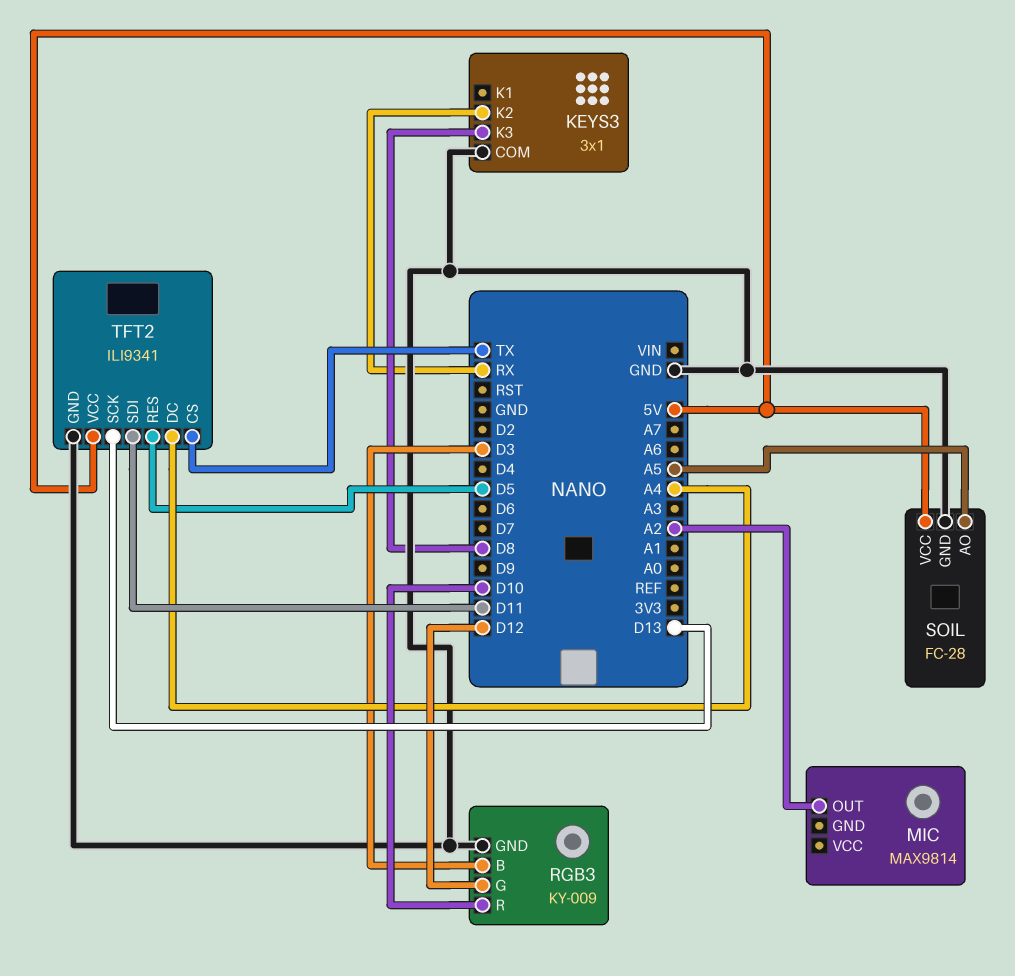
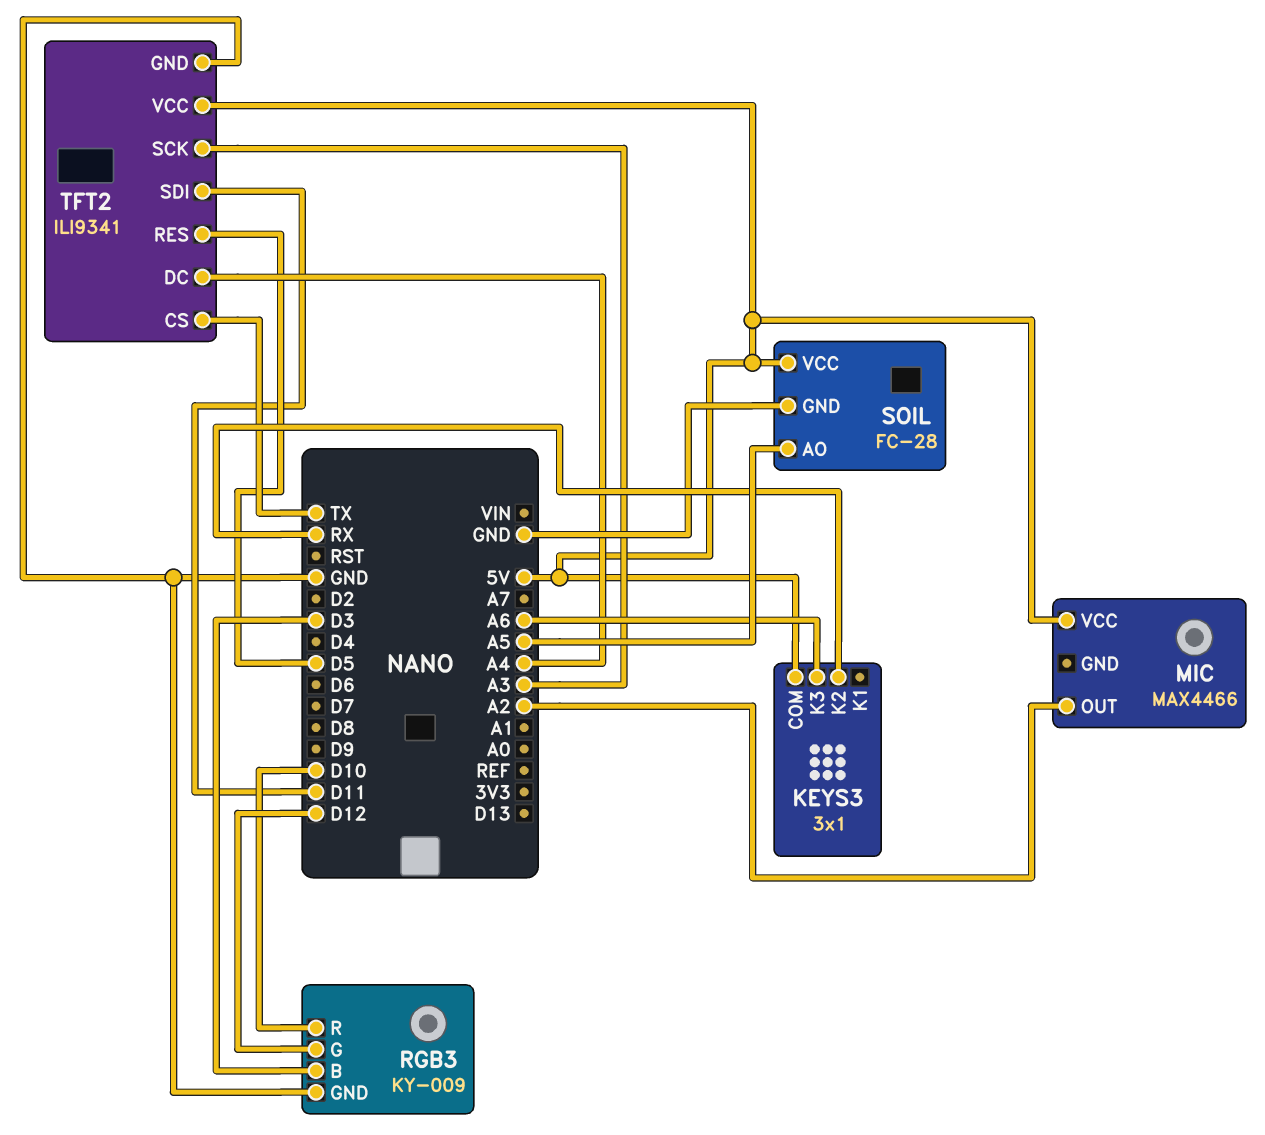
KEYS3 pin COM: GND -> 5V
KEYS3 pin K3: D8 -> A6
MIC: MAX9814 -> MAX4466
MIC pin VCC: none -> 5V
TFT2 pin SCK: D13 -> A3

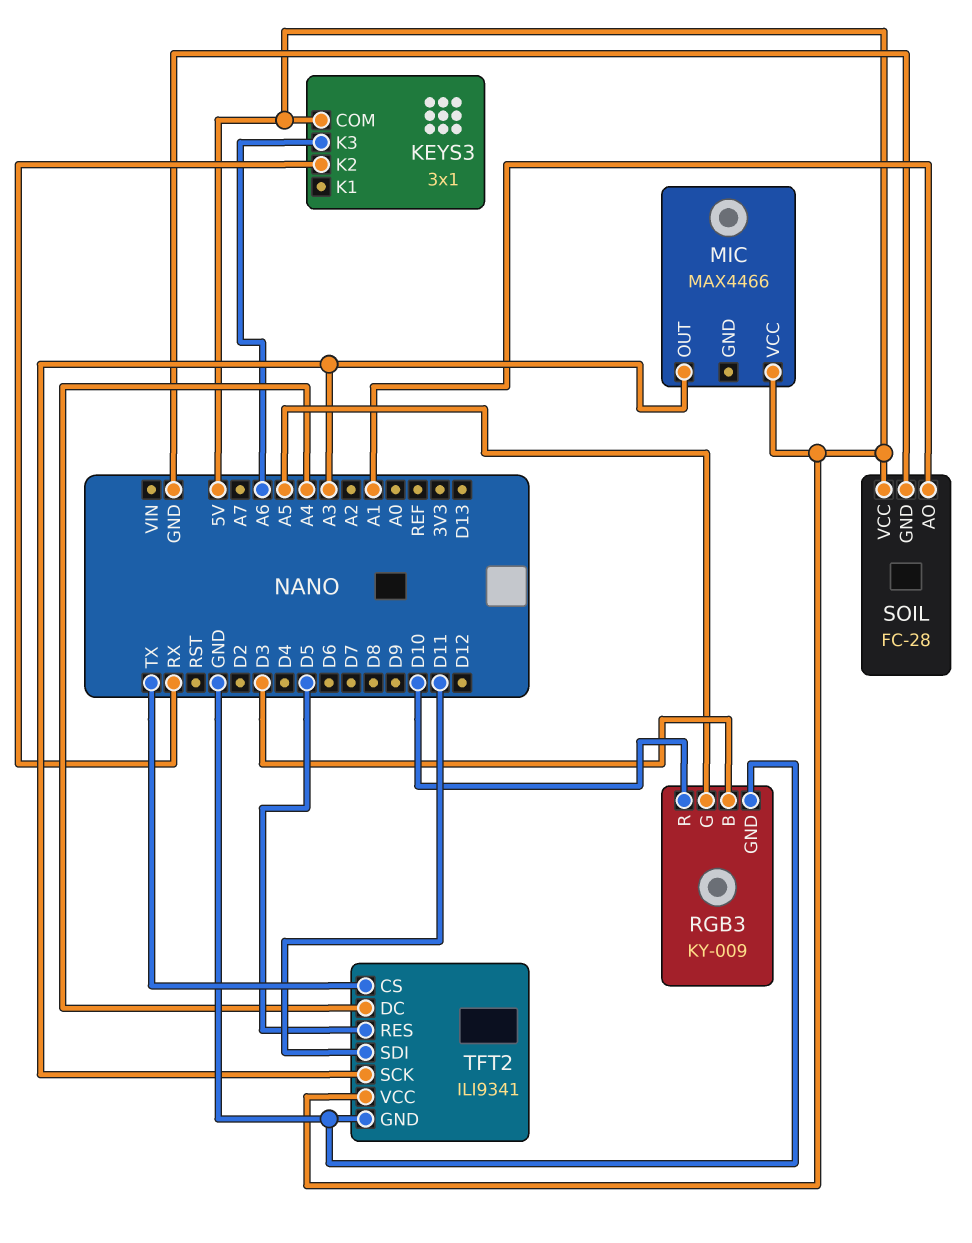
MIC pin OUT: A2 -> A3
RGB3 pin G: D12 -> A5
SOIL pin AO: A5 -> A1

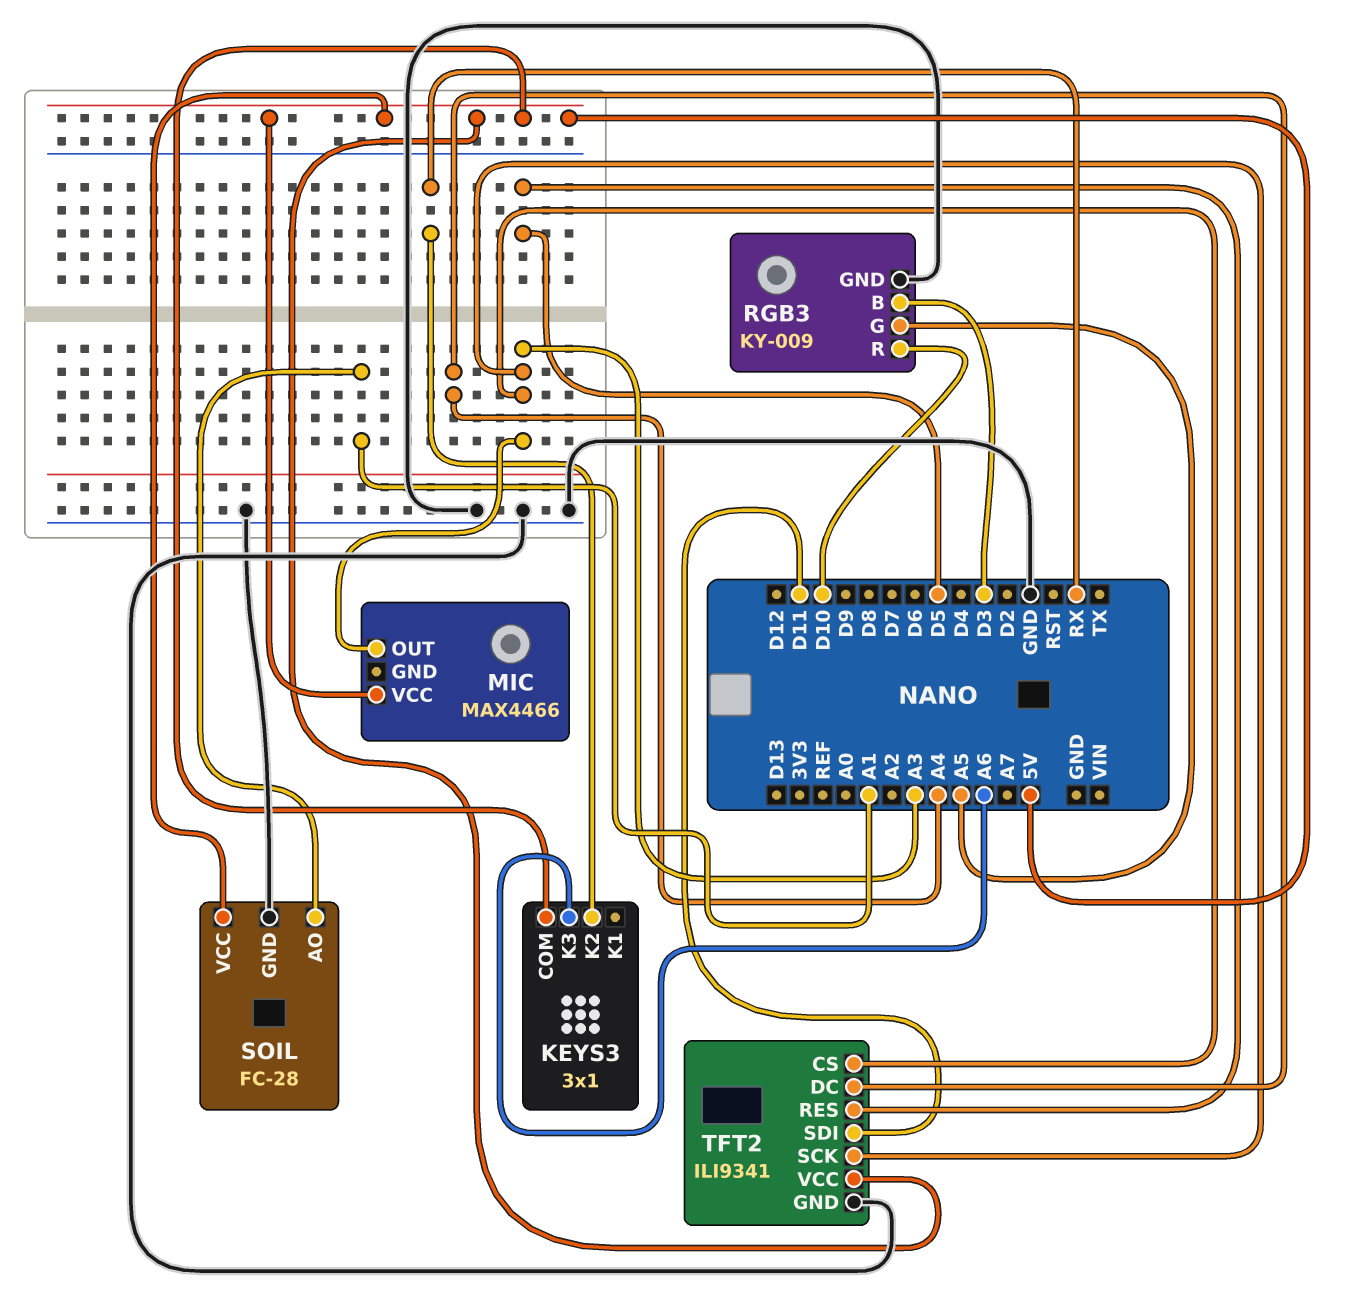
TFT2 pin CS: TX -> A3

